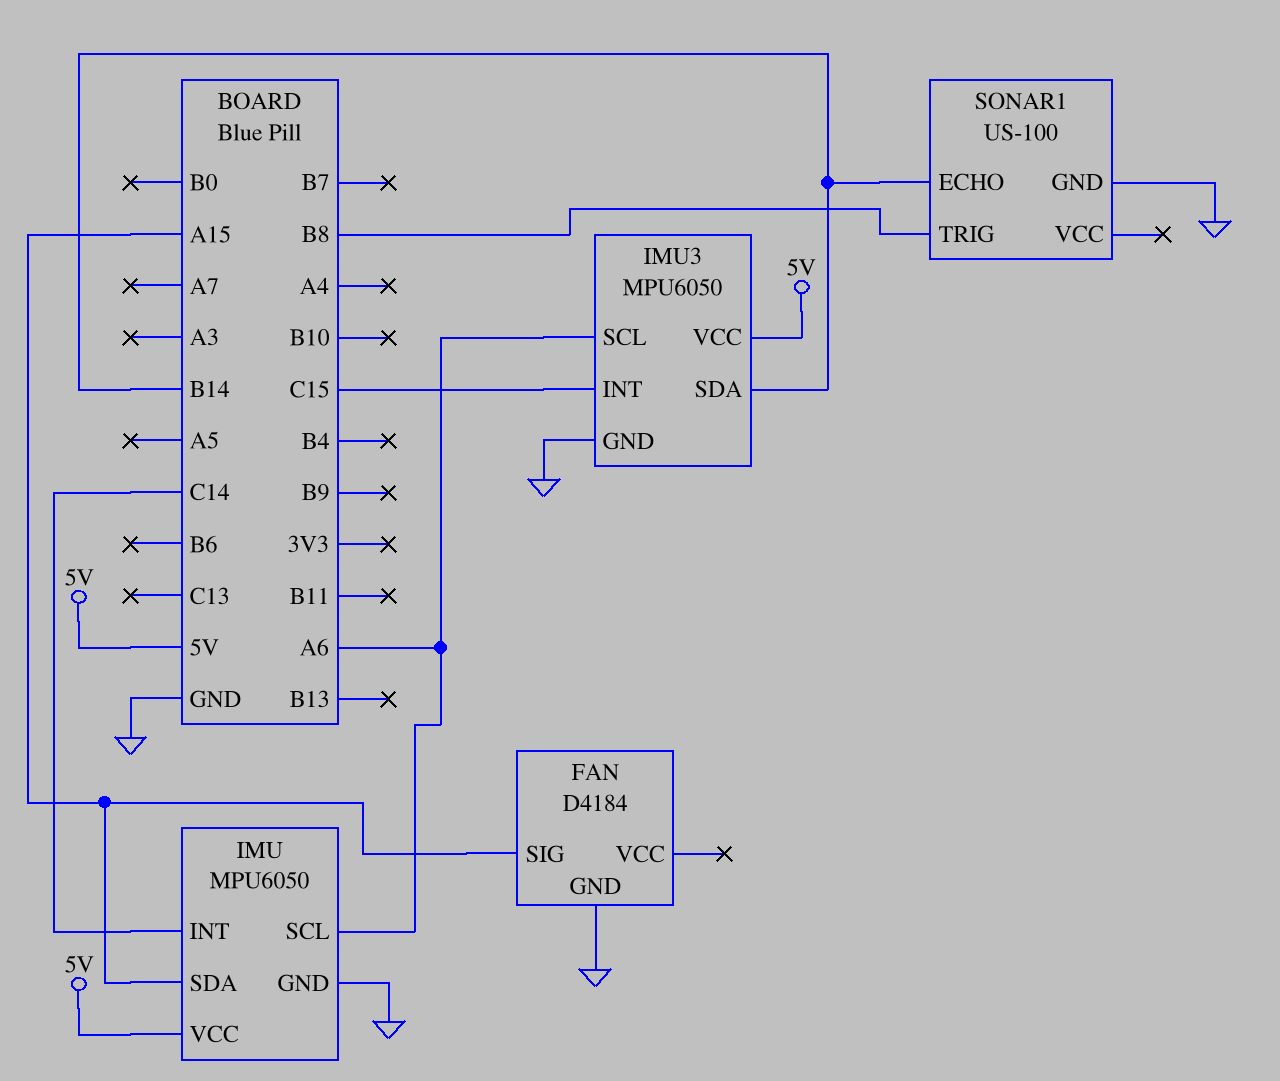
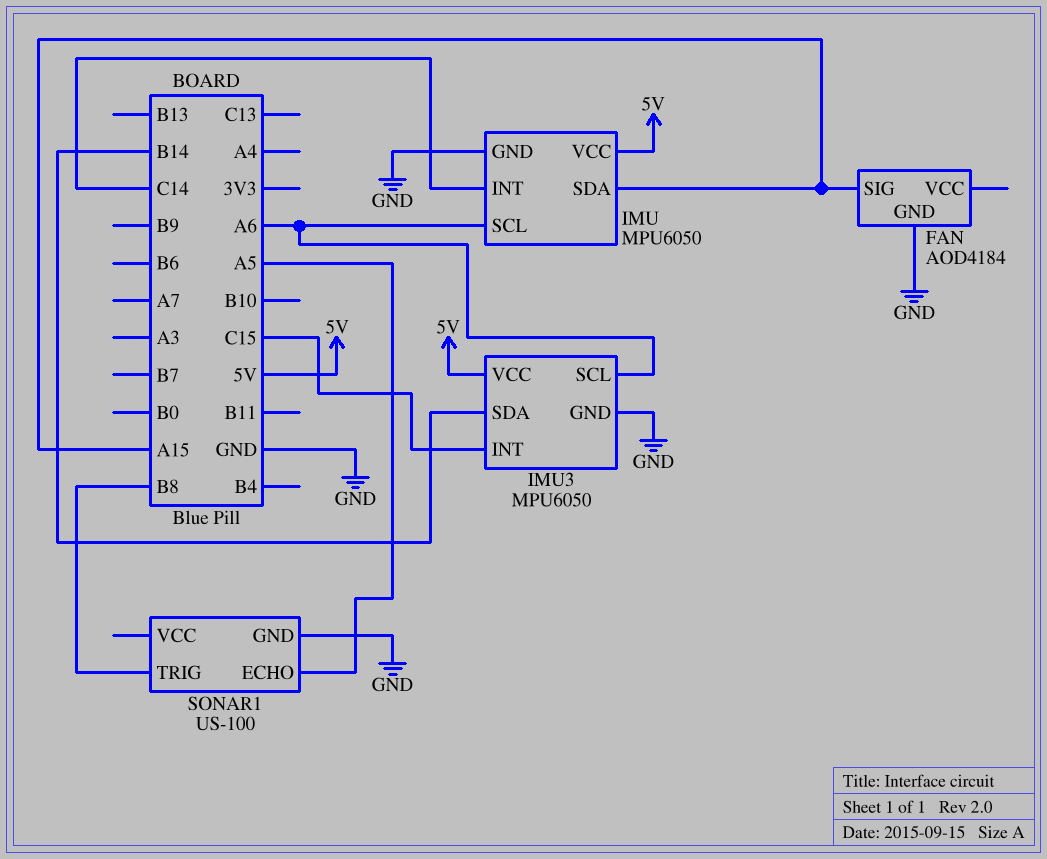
FAN: D4184 -> AOD4184
SONAR1 pin ECHO: B14 -> A5

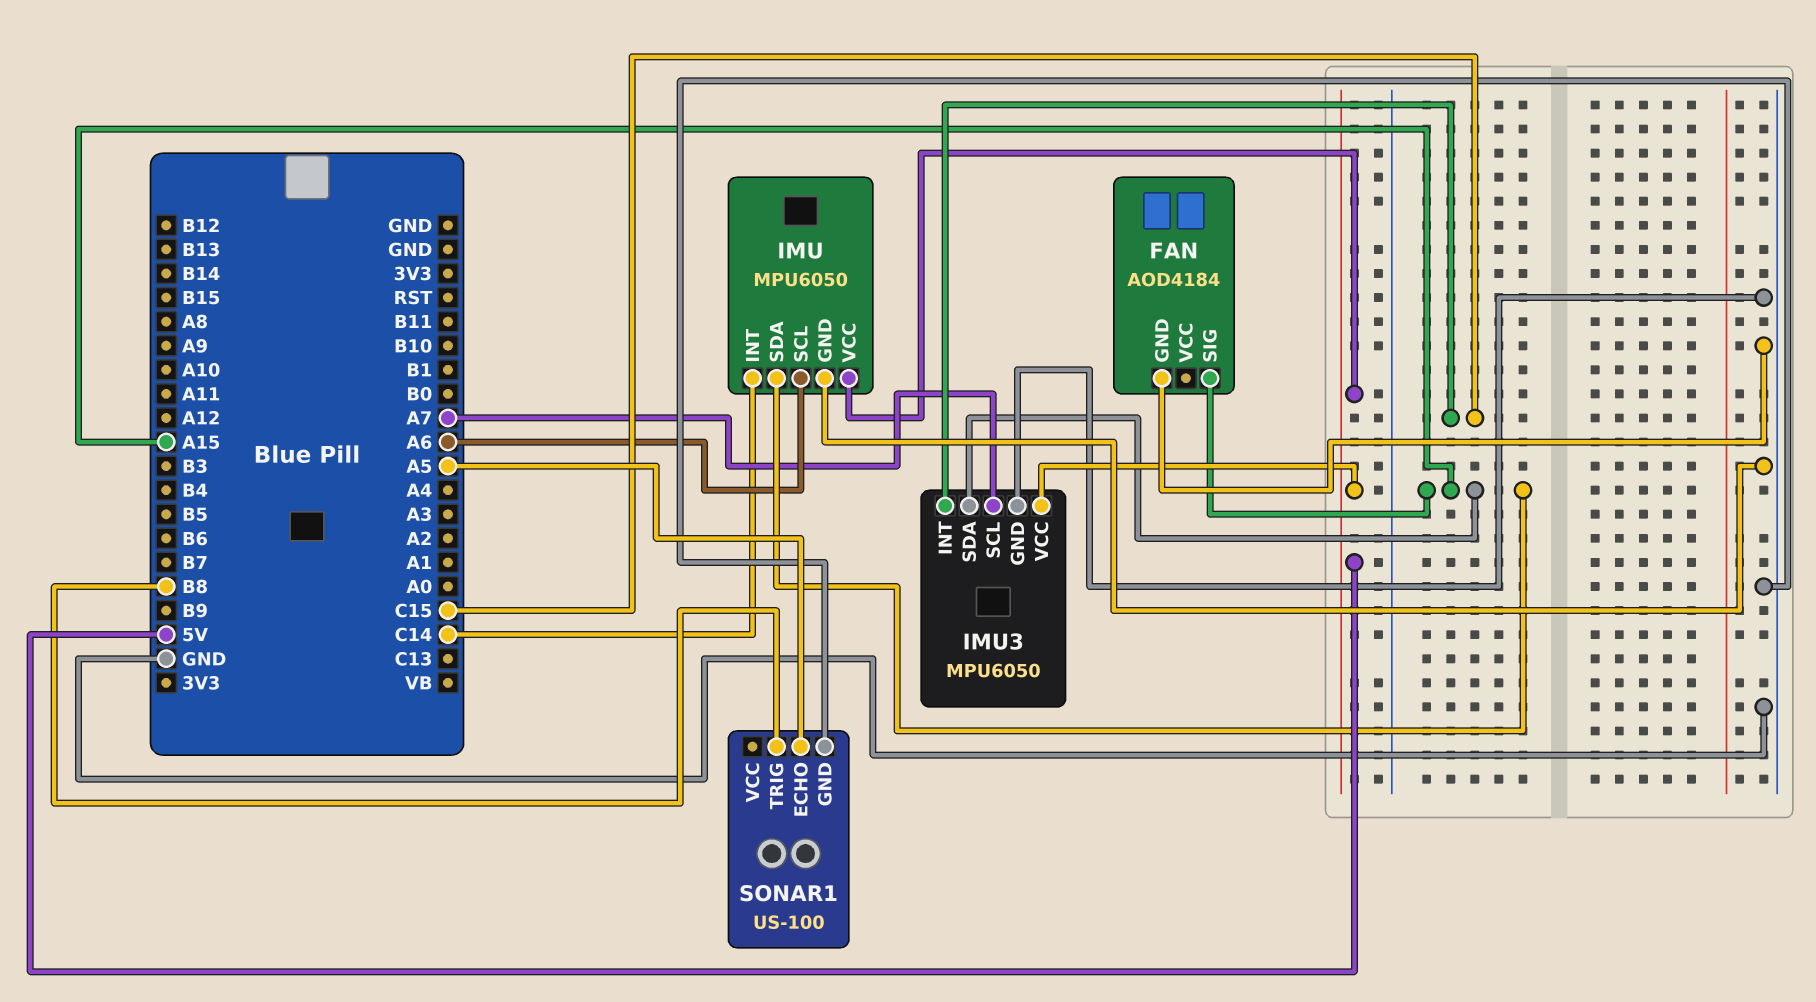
IMU3 pin SCL: A6 -> A7
IMU3 pin SDA: B14 -> A15

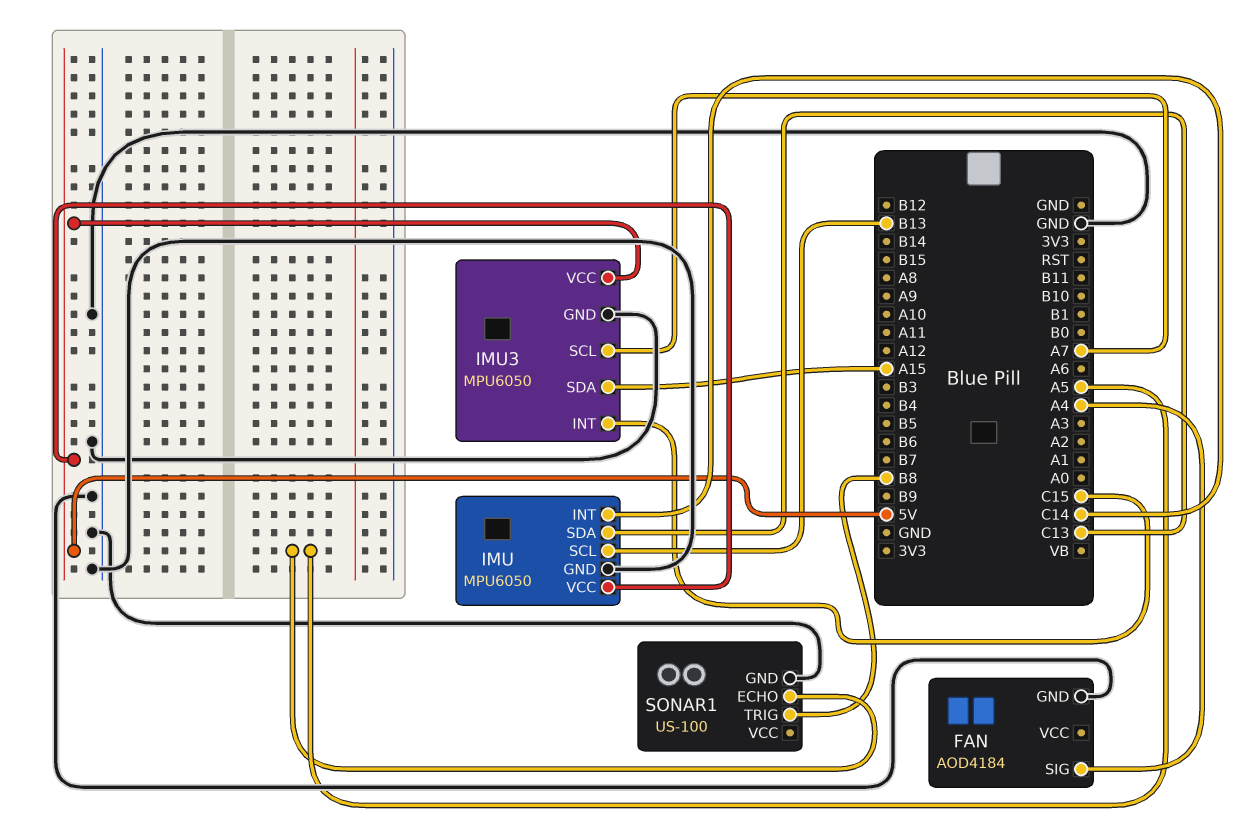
FAN pin SIG: A15 -> A4
IMU pin SCL: A6 -> B13
IMU pin SDA: A15 -> C13

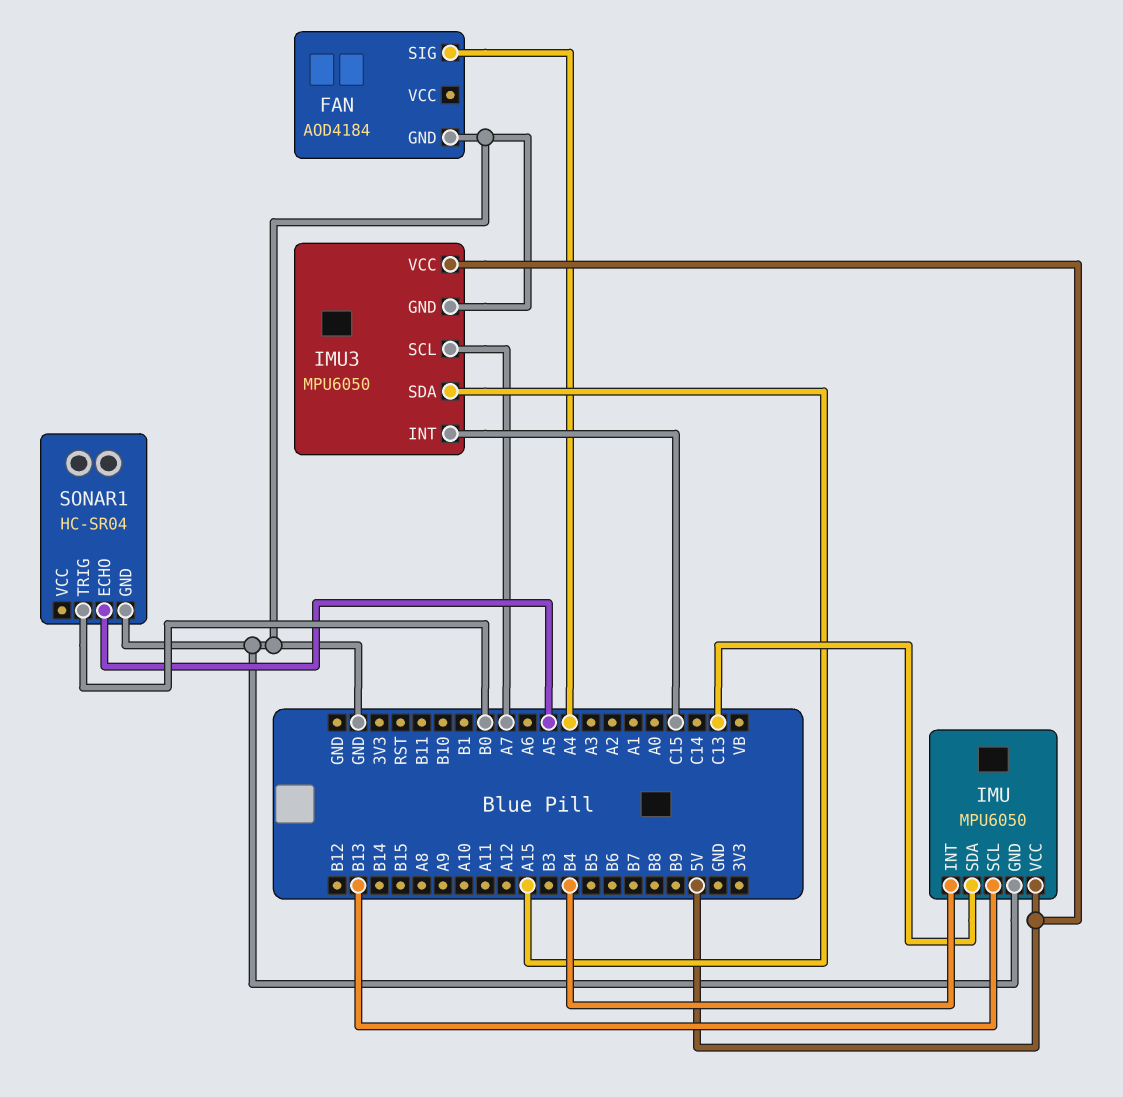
IMU pin INT: C14 -> B4
SONAR1: US-100 -> HC-SR04
SONAR1 pin TRIG: B8 -> B0

